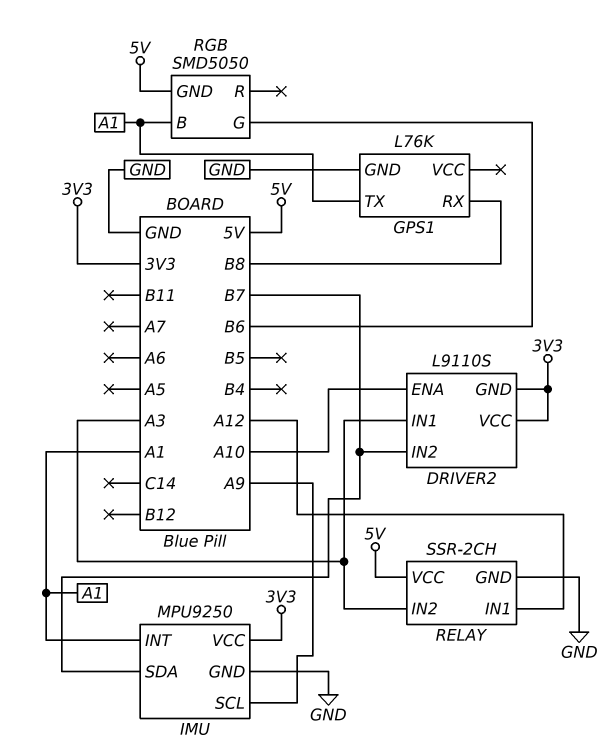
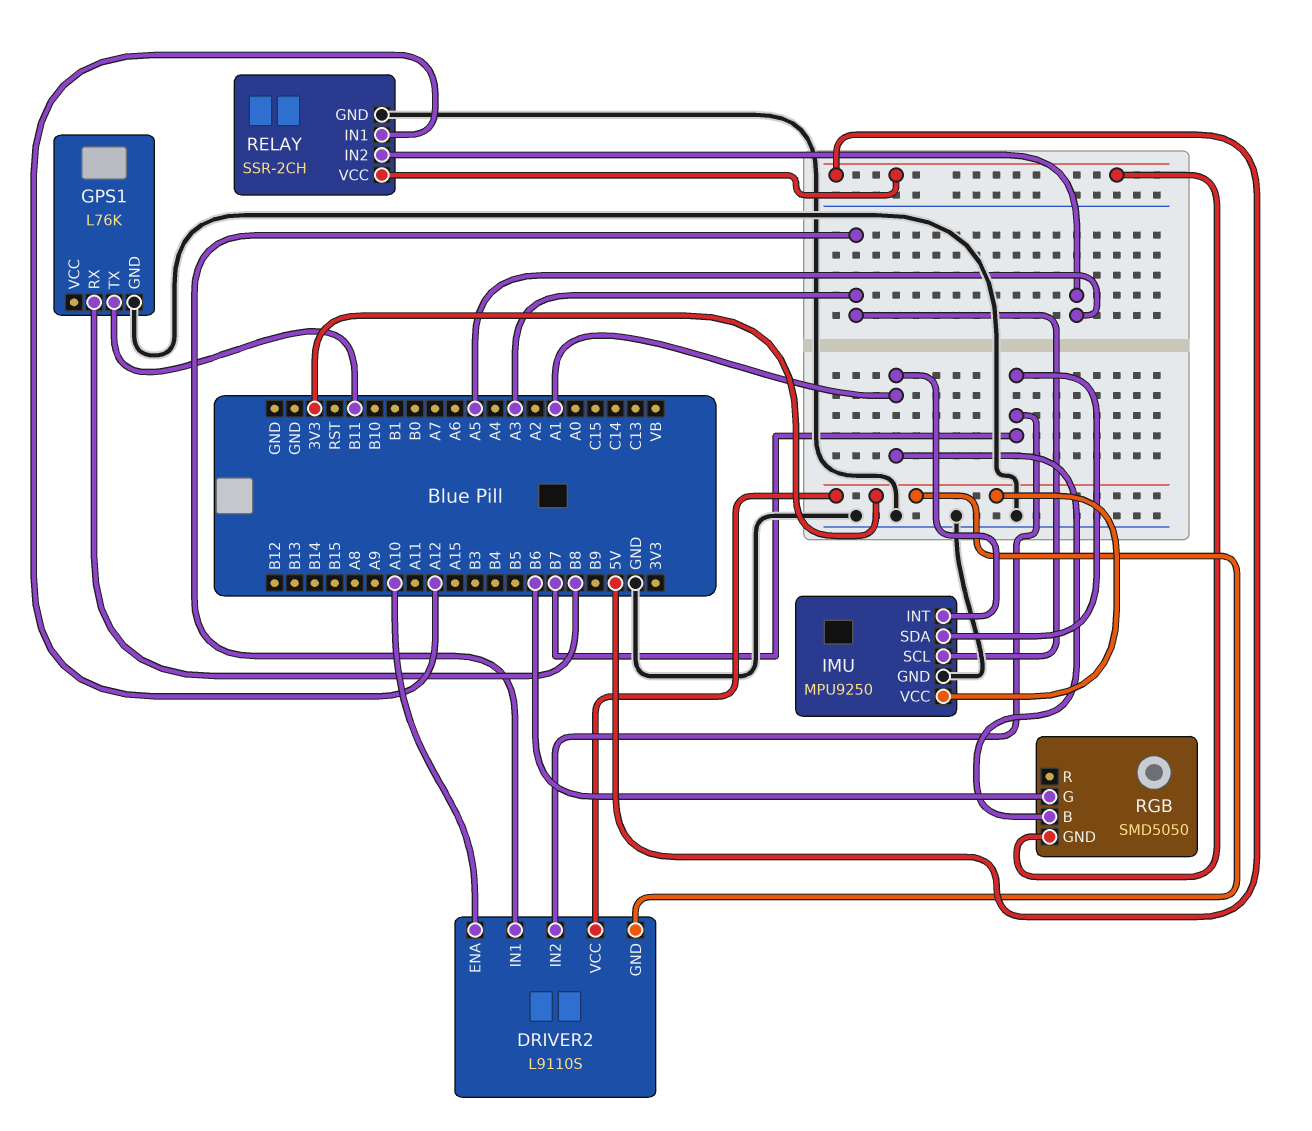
GPS1 pin TX: A1 -> B11
IMU pin SCL: A9 -> A3
RELAY pin IN2: A3 -> A5

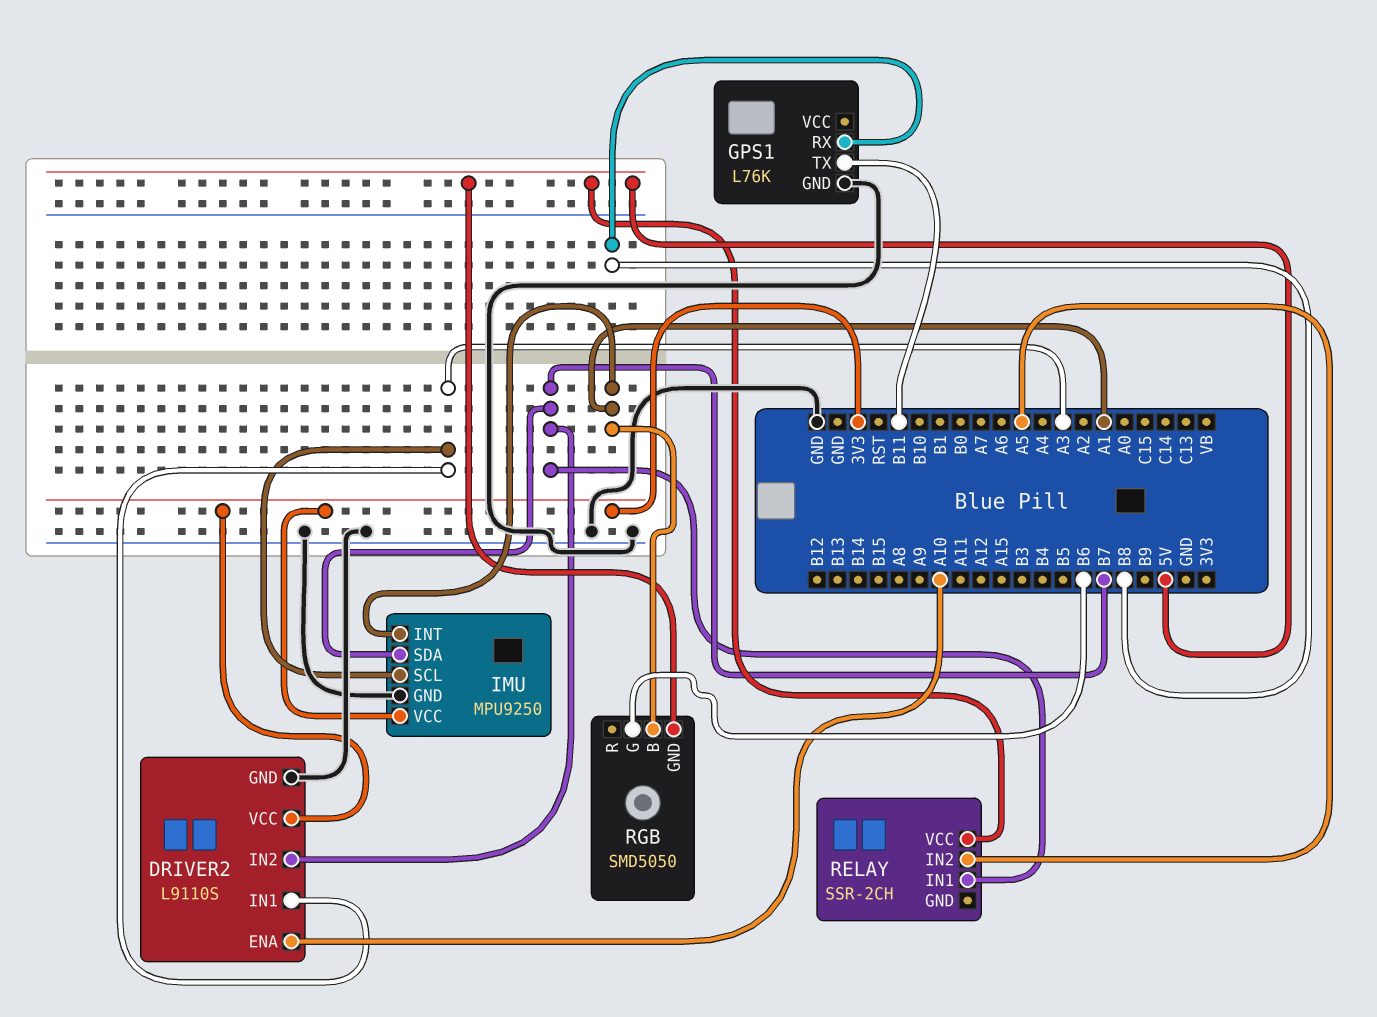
DRIVER2 pin GND: 3V3 -> GND
RELAY pin GND: GND -> none
RELAY pin IN1: A12 -> B7

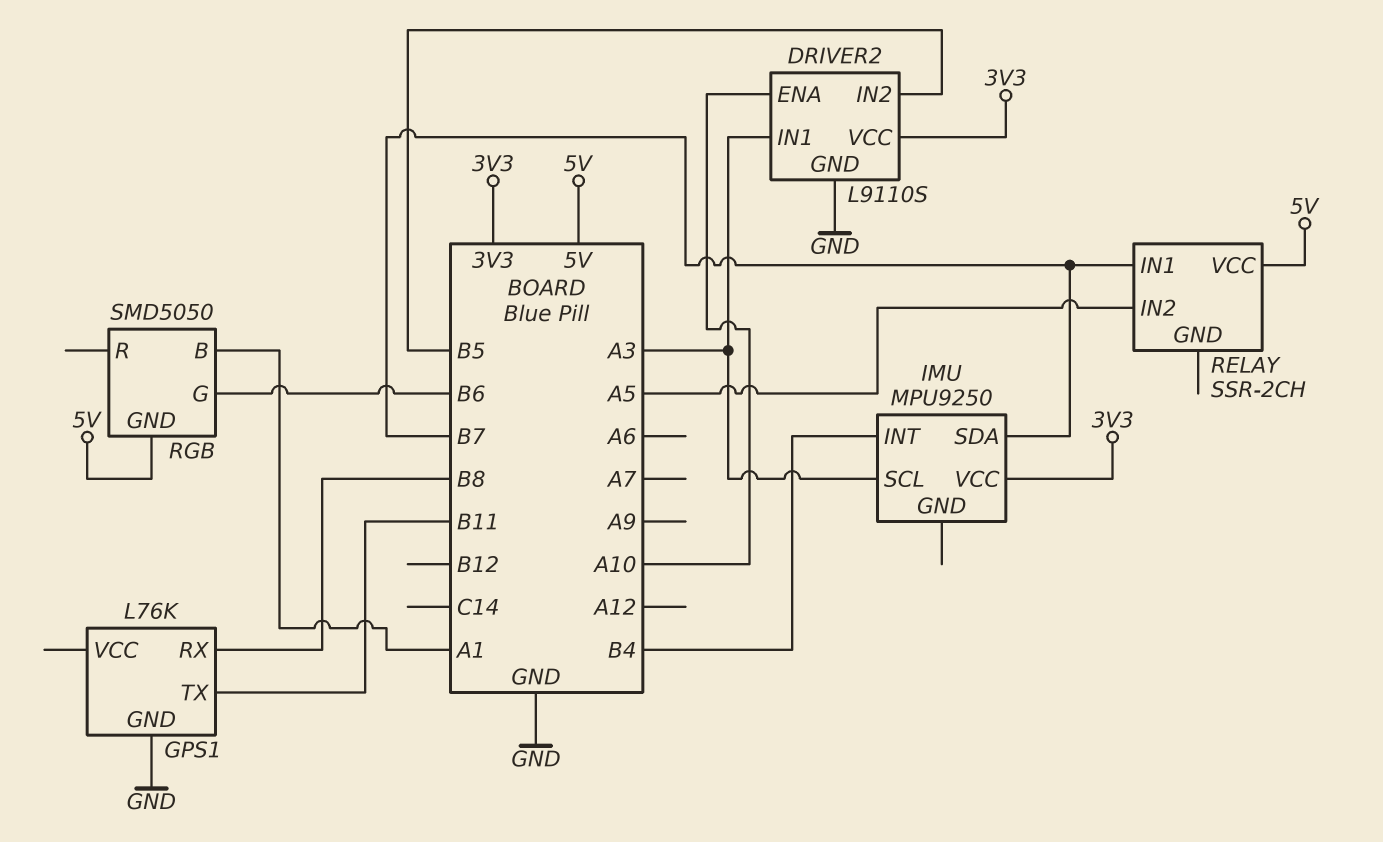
DRIVER2 pin IN2: B7 -> B5
IMU pin GND: GND -> none
IMU pin INT: A1 -> B4

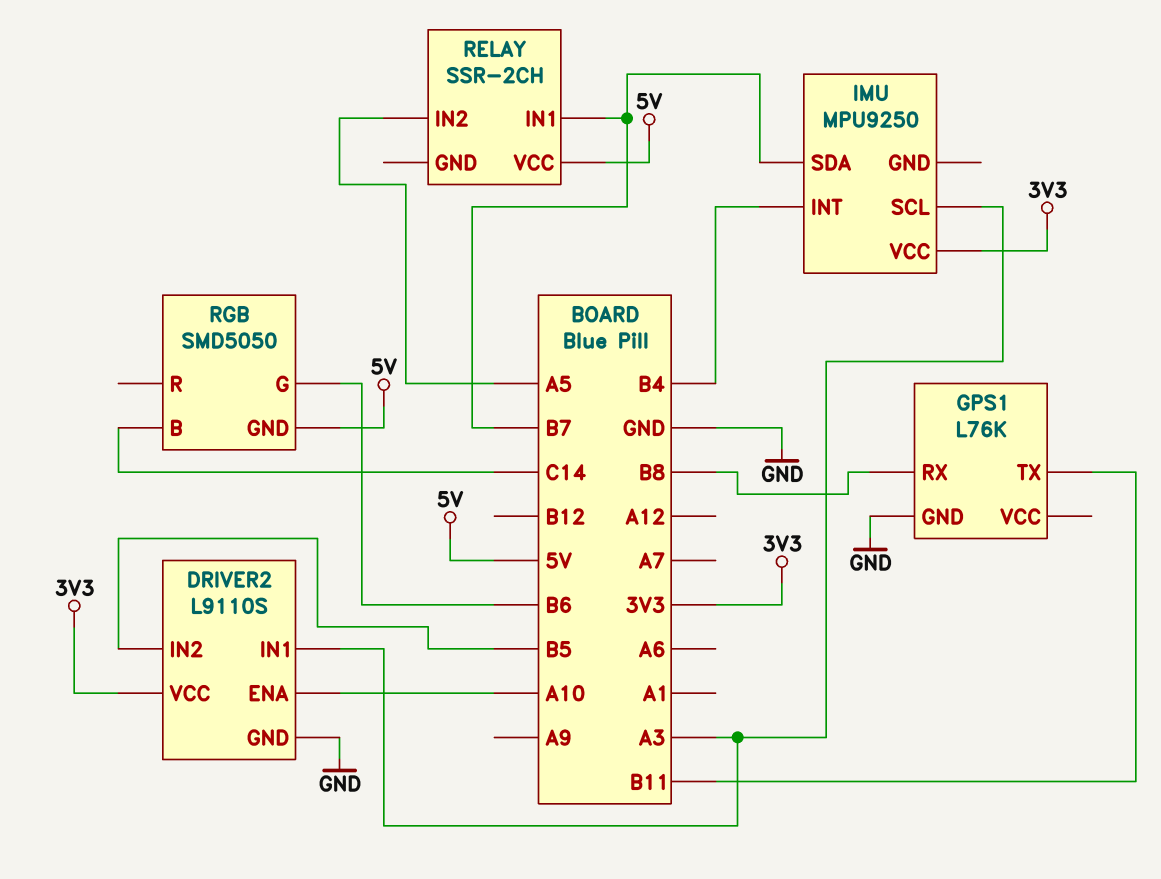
RGB pin B: A1 -> C14

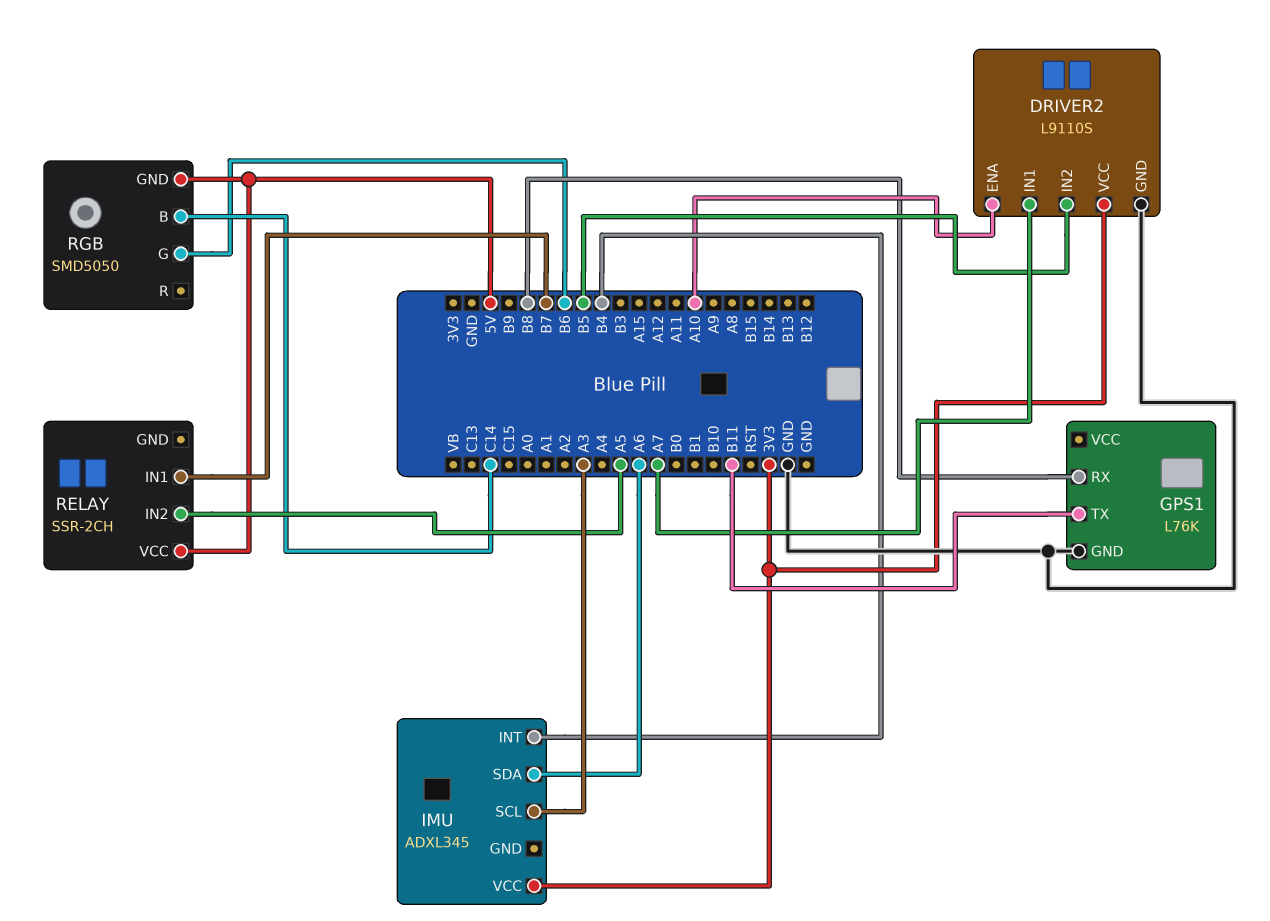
DRIVER2 pin IN1: A3 -> A7
IMU: MPU9250 -> ADXL345
IMU pin SDA: B7 -> A6

